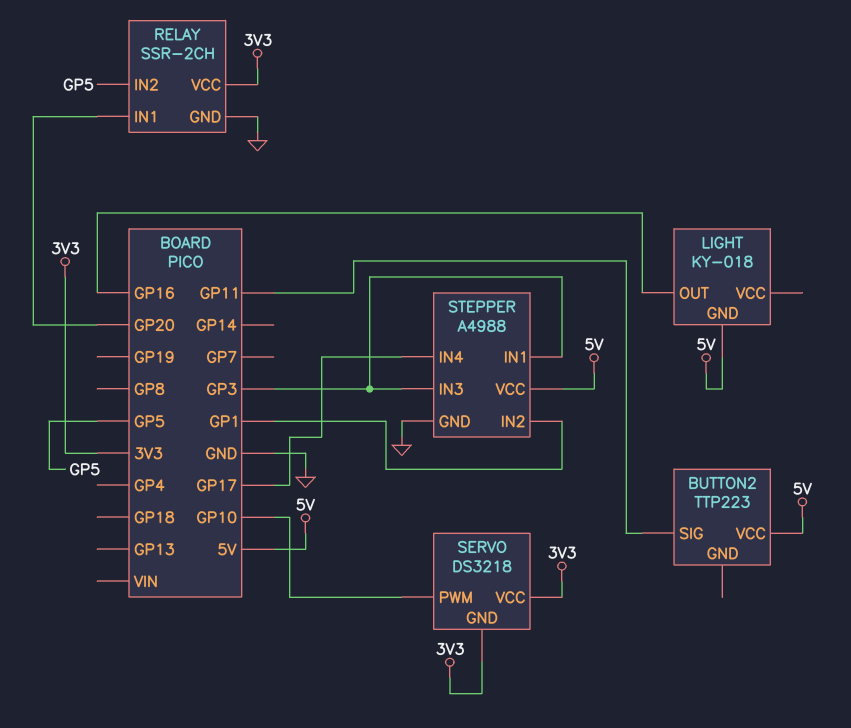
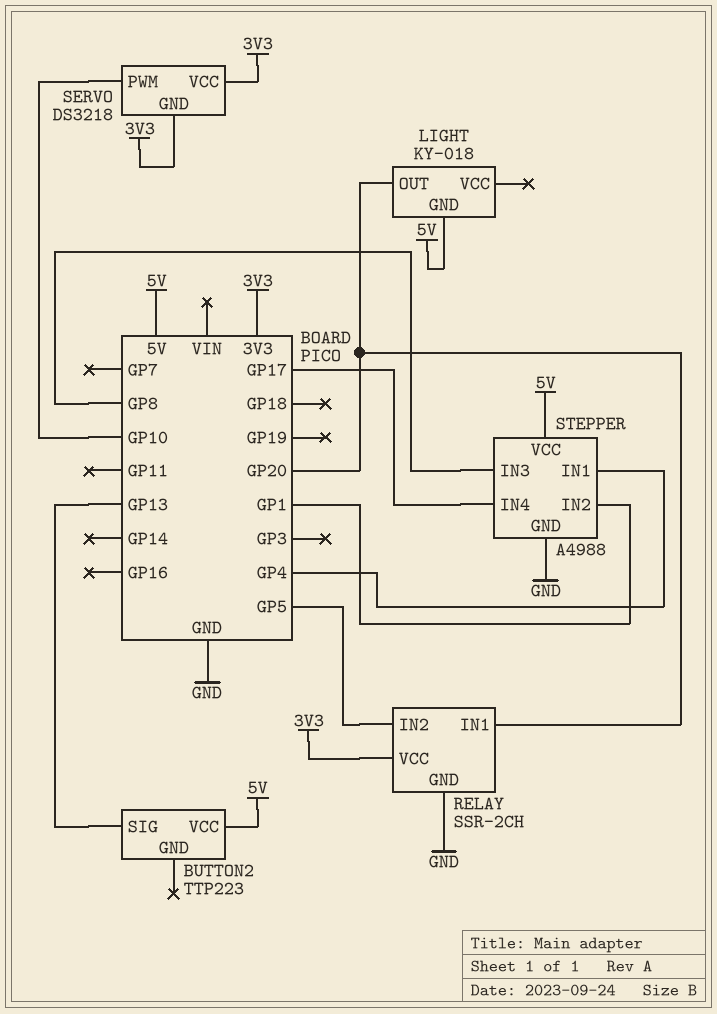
BUTTON2 pin SIG: GP11 -> GP13
LIGHT pin OUT: GP16 -> GP20
STEPPER pin IN1: GP3 -> GP4
STEPPER pin IN3: GP3 -> GP8

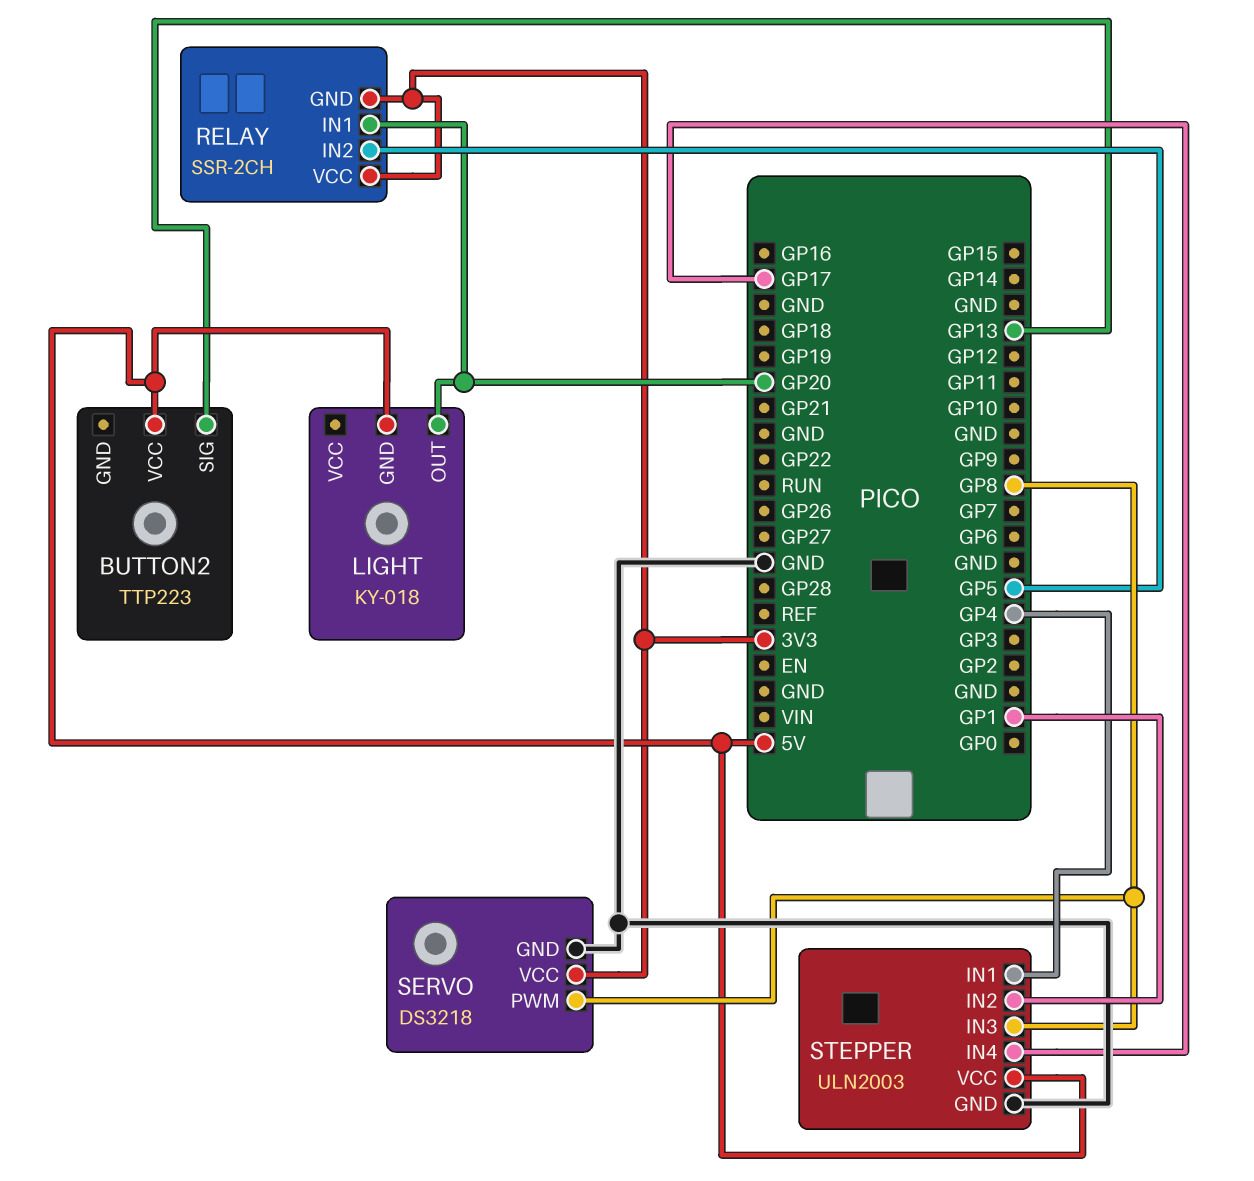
RELAY pin GND: GND -> 3V3
SERVO pin GND: 3V3 -> GND
SERVO pin PWM: GP10 -> GP8
STEPPER: A4988 -> ULN2003

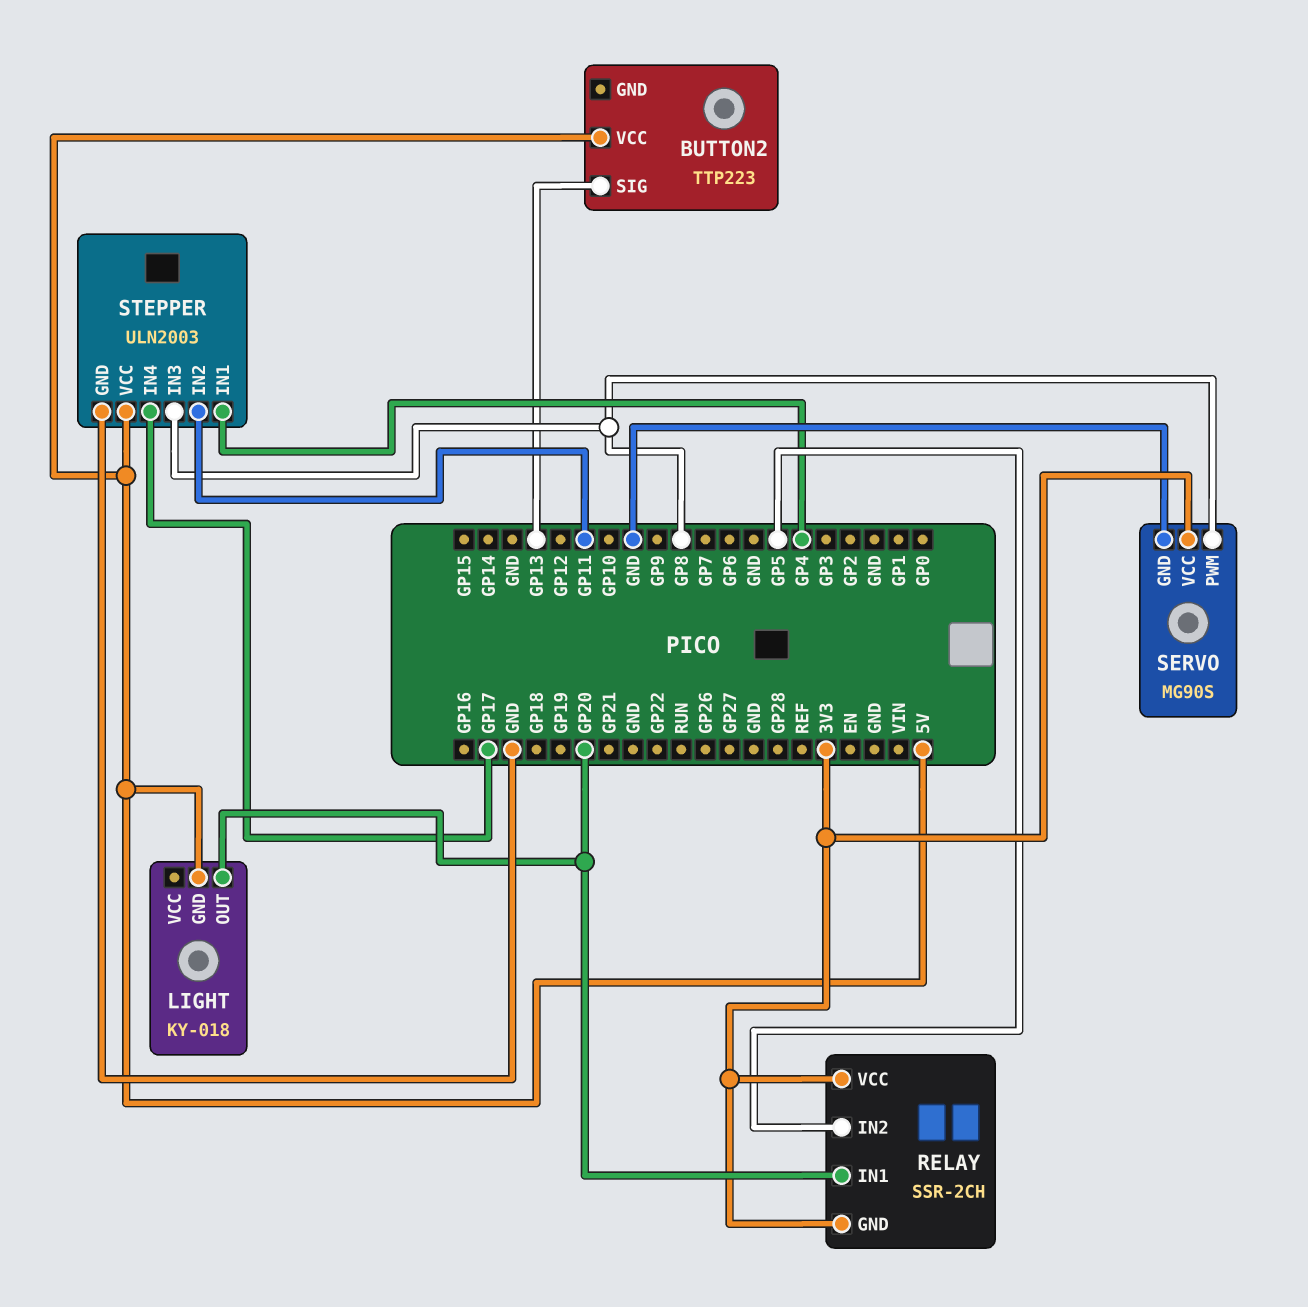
SERVO: DS3218 -> MG90S
STEPPER pin IN2: GP1 -> GP11

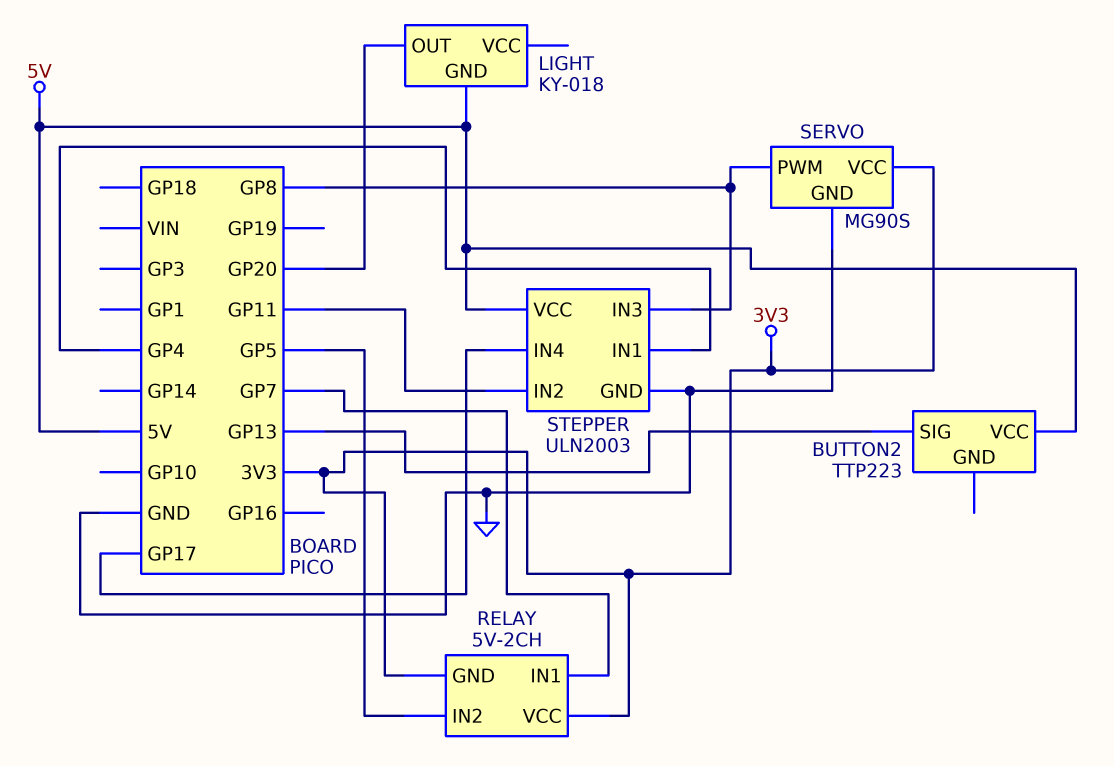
RELAY: SSR-2CH -> 5V-2CH
RELAY pin IN1: GP20 -> GP7

